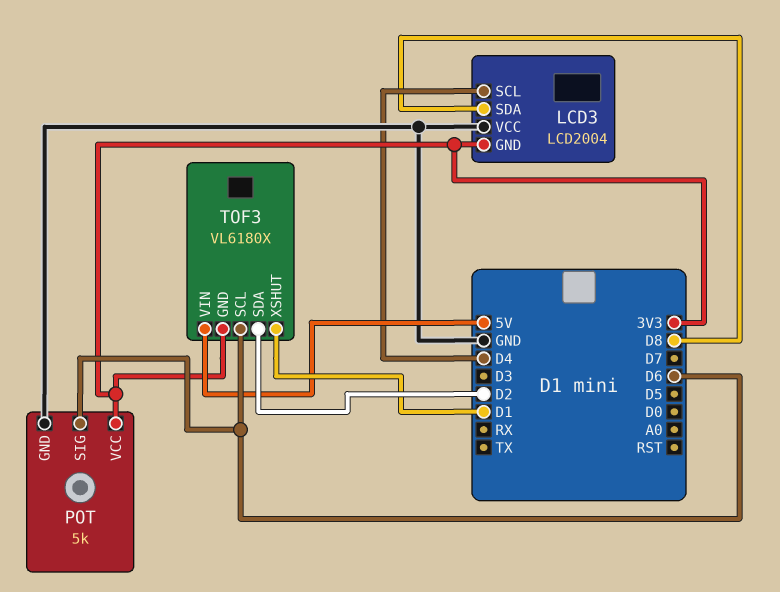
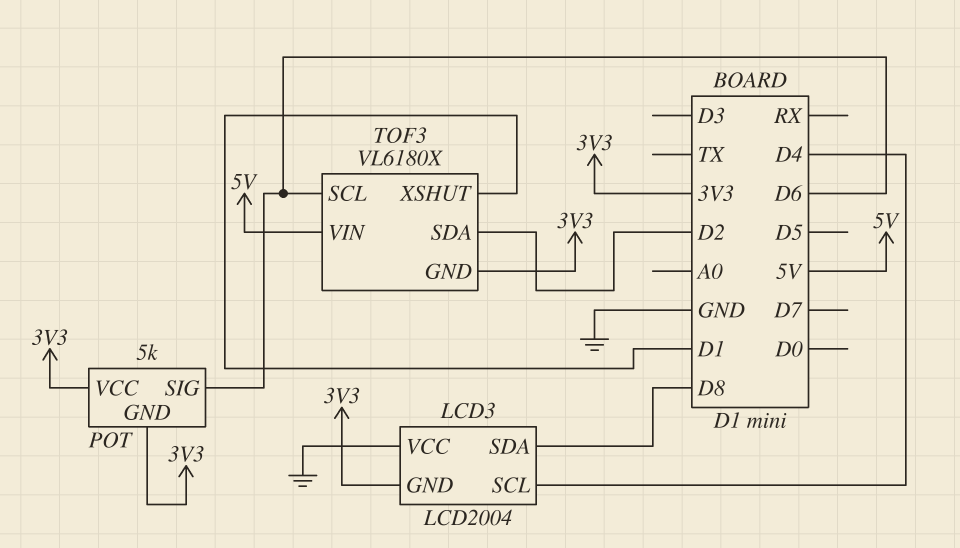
POT pin GND: GND -> 3V3

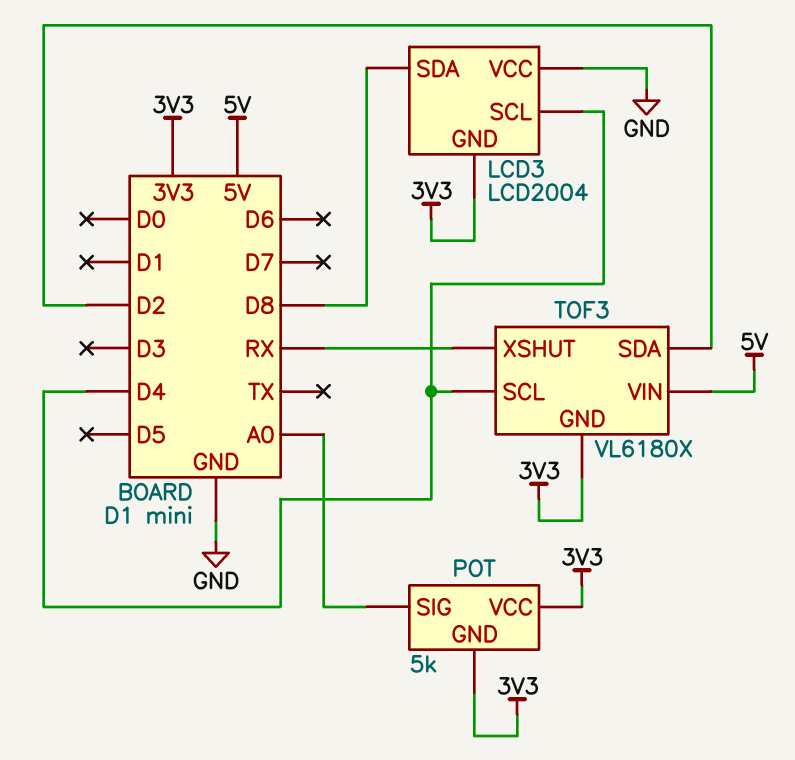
POT pin SIG: D6 -> A0
TOF3 pin SCL: D6 -> D4
TOF3 pin XSHUT: D1 -> RX

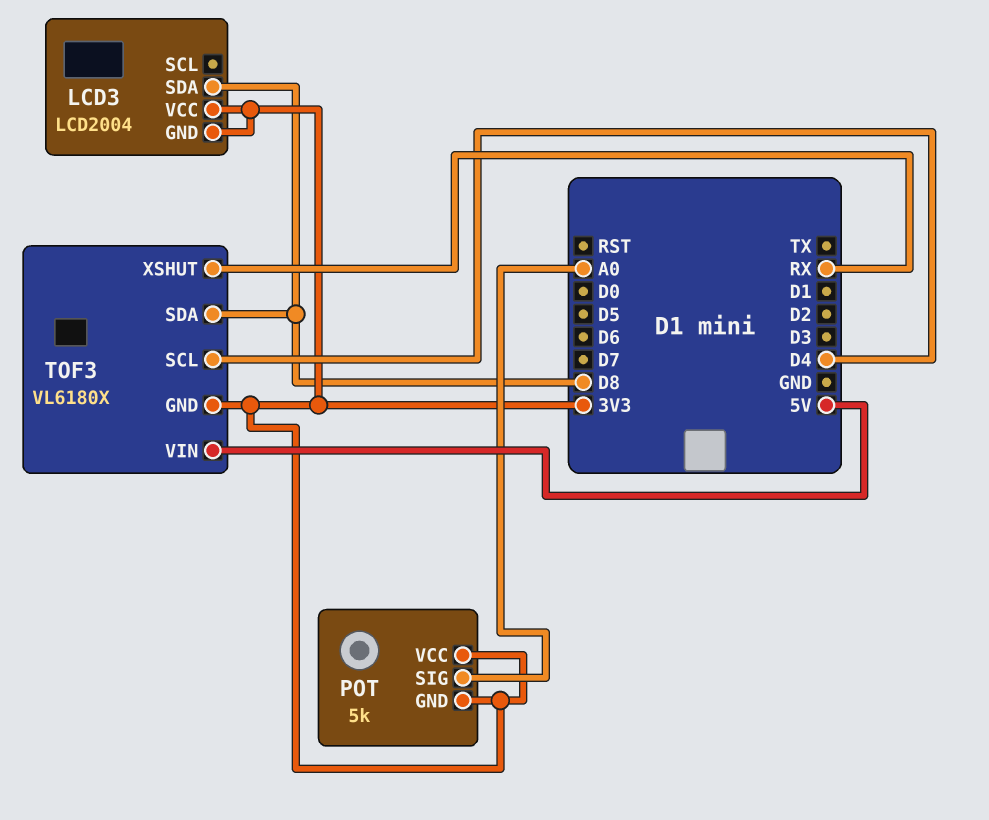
LCD3 pin SCL: D4 -> none
LCD3 pin VCC: GND -> 3V3
TOF3 pin SDA: D2 -> D8

